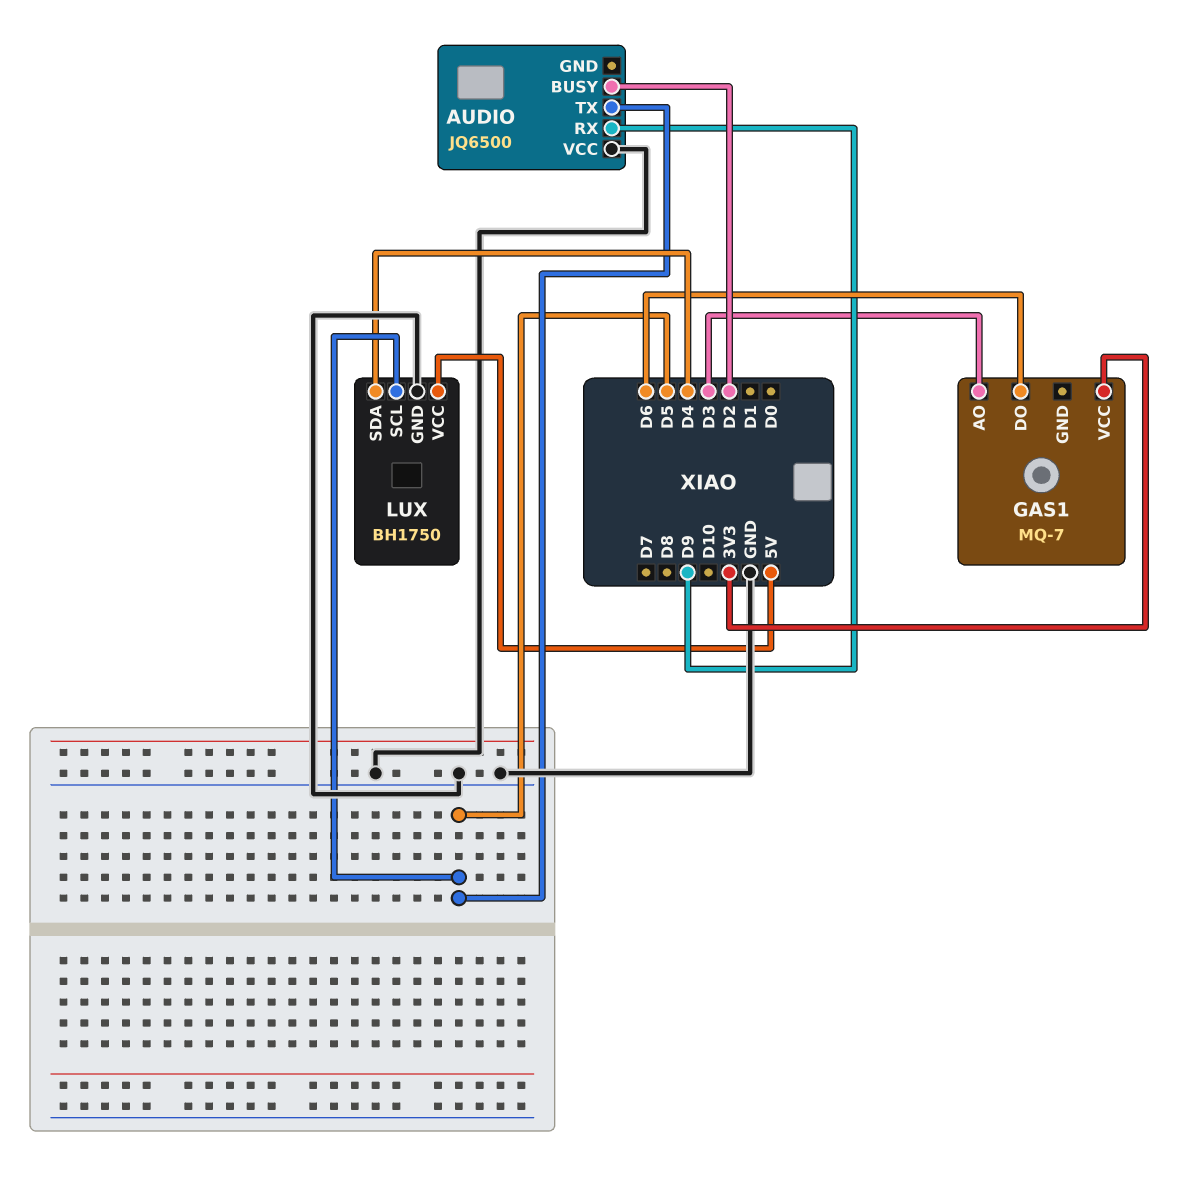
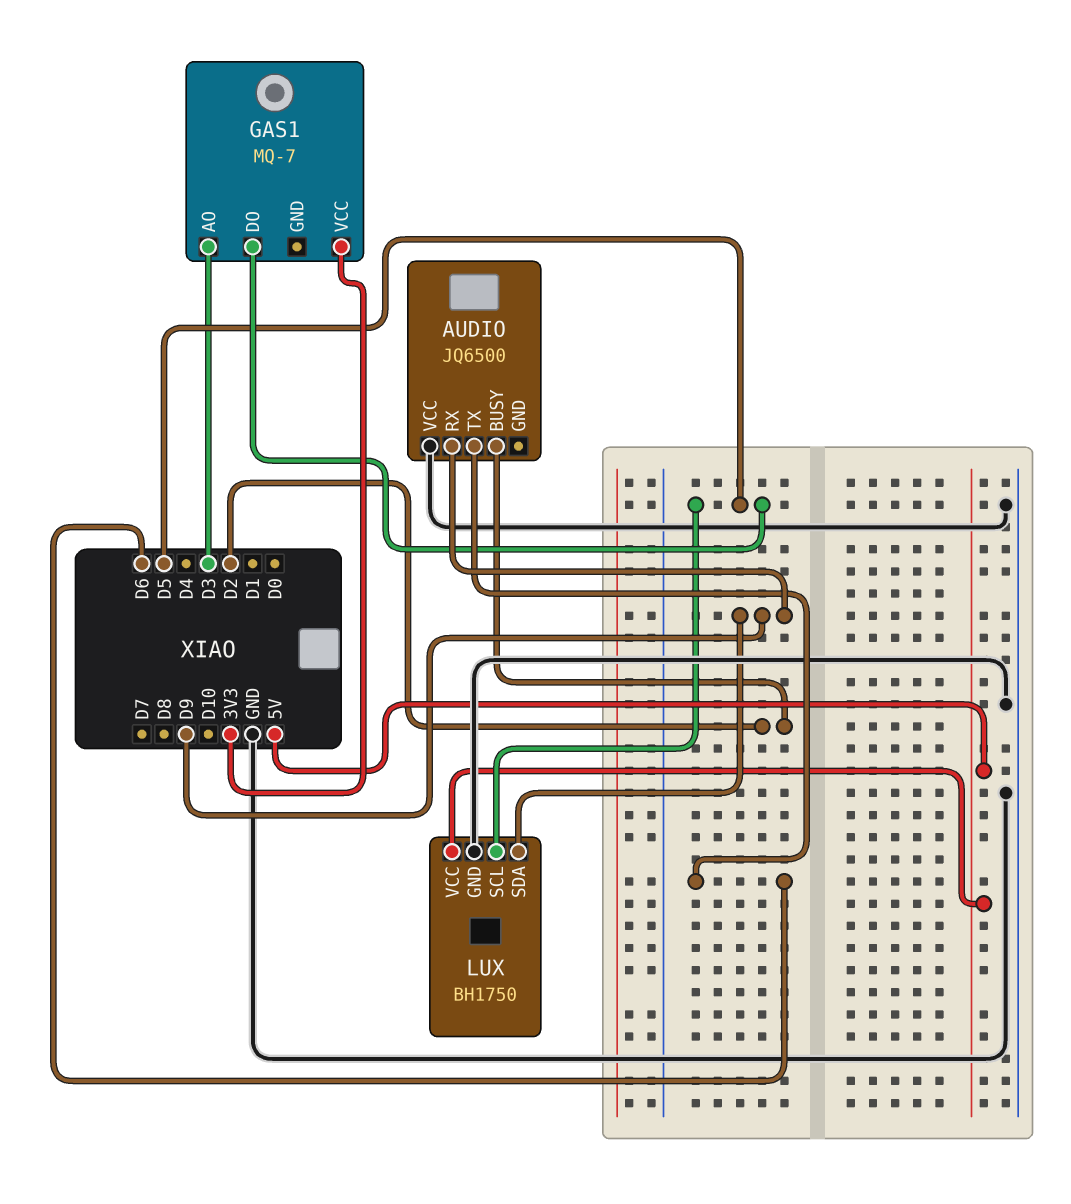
AUDIO pin TX: D5 -> D6
GAS1 pin DO: D6 -> D5
LUX pin SDA: D4 -> D9

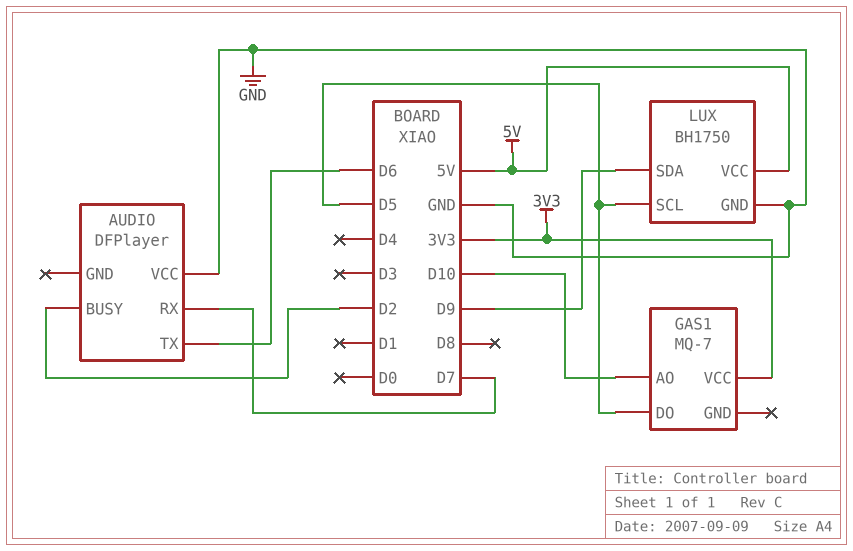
AUDIO: JQ6500 -> DFPlayer
AUDIO pin RX: D9 -> D7
GAS1 pin AO: D3 -> D10

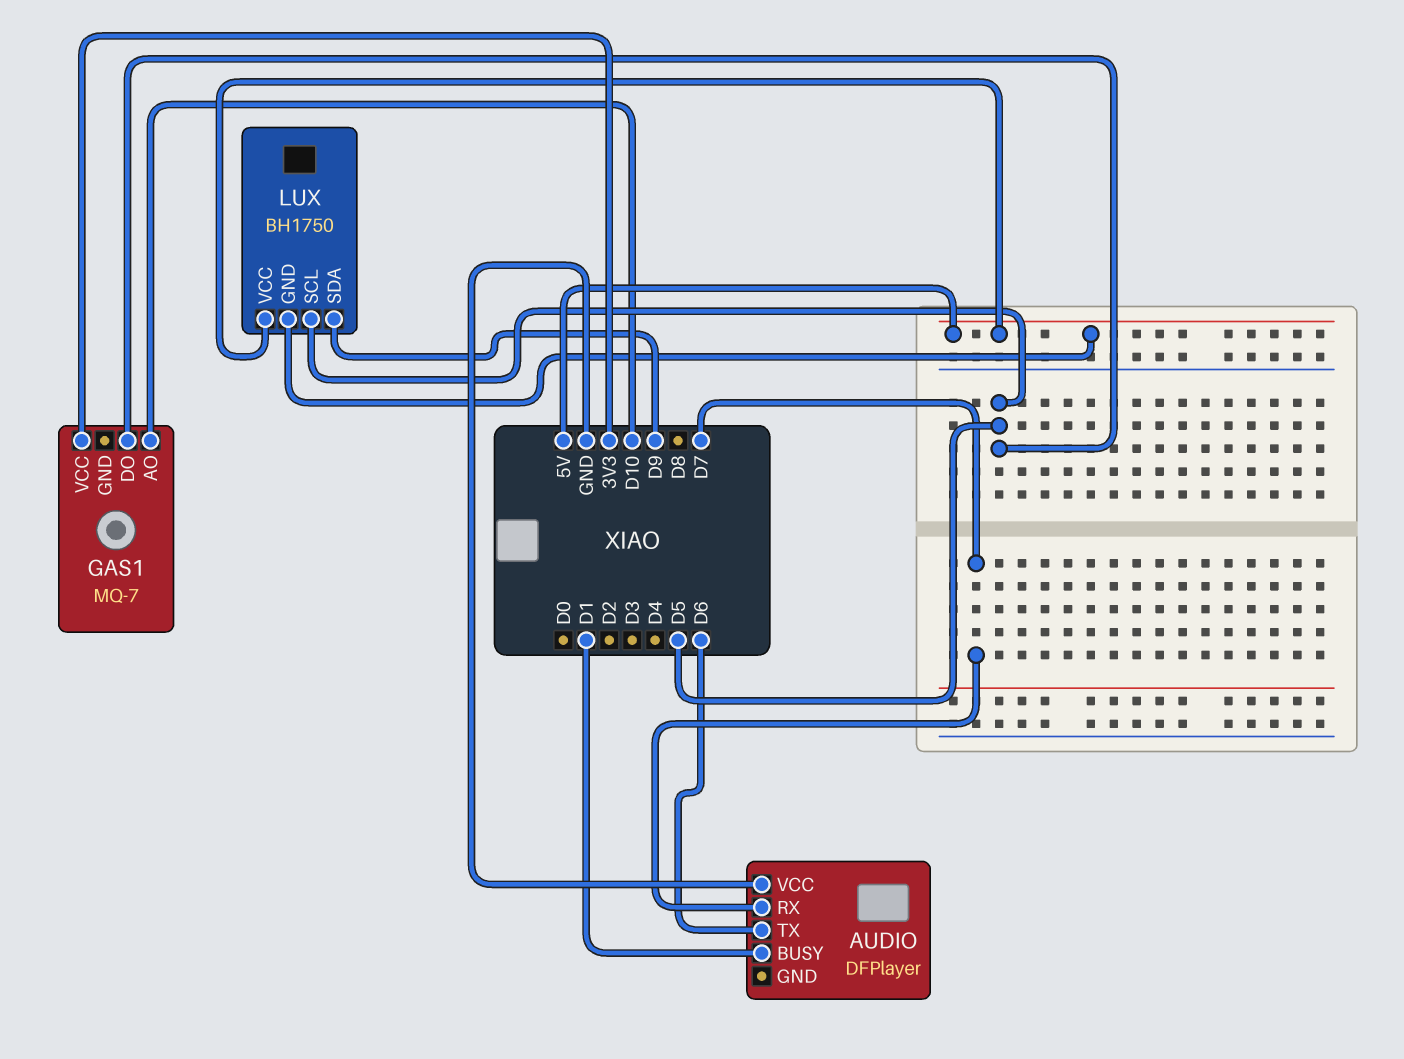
AUDIO pin BUSY: D2 -> D1
LUX pin GND: GND -> 5V

